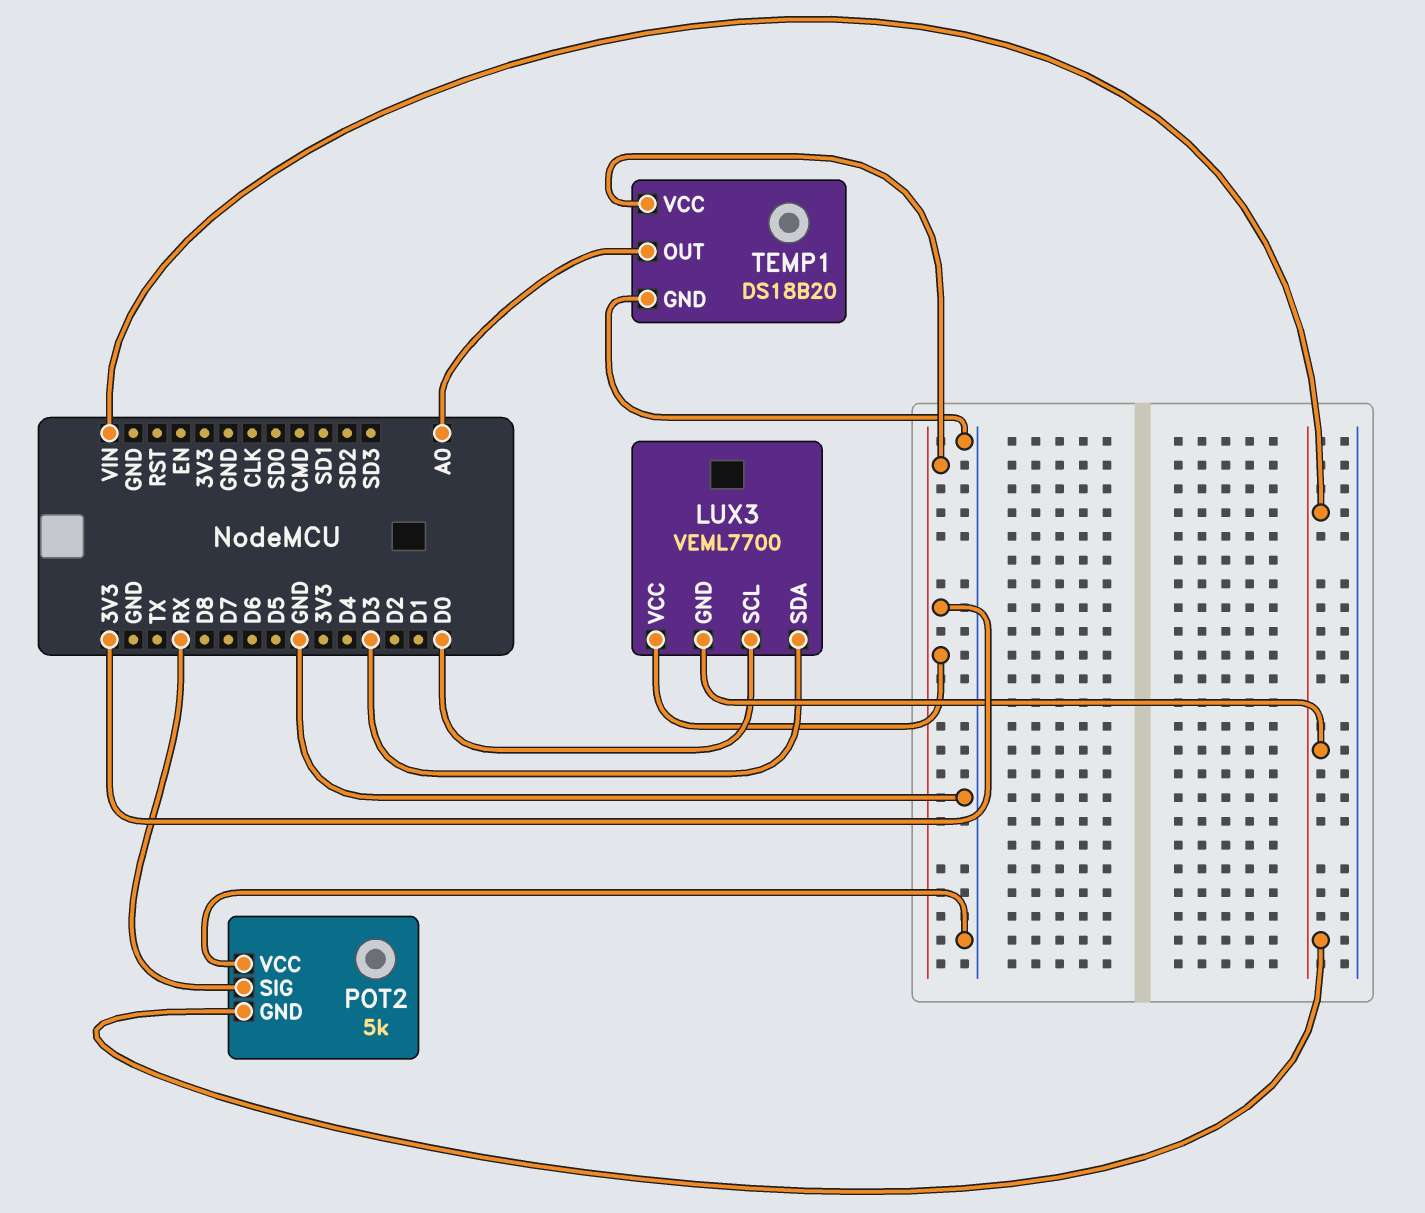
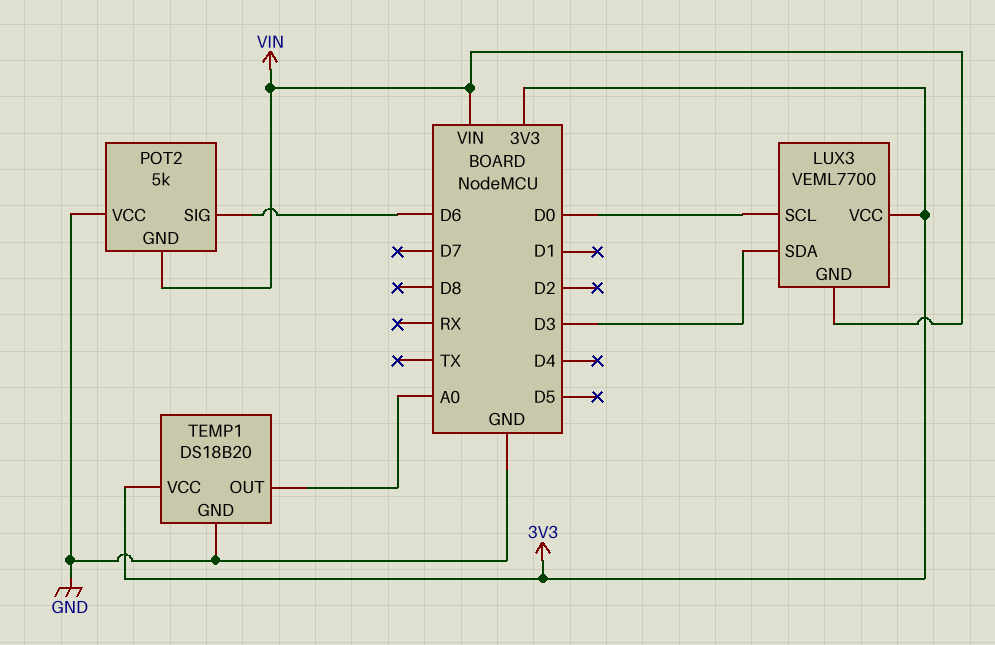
POT2 pin SIG: RX -> D6

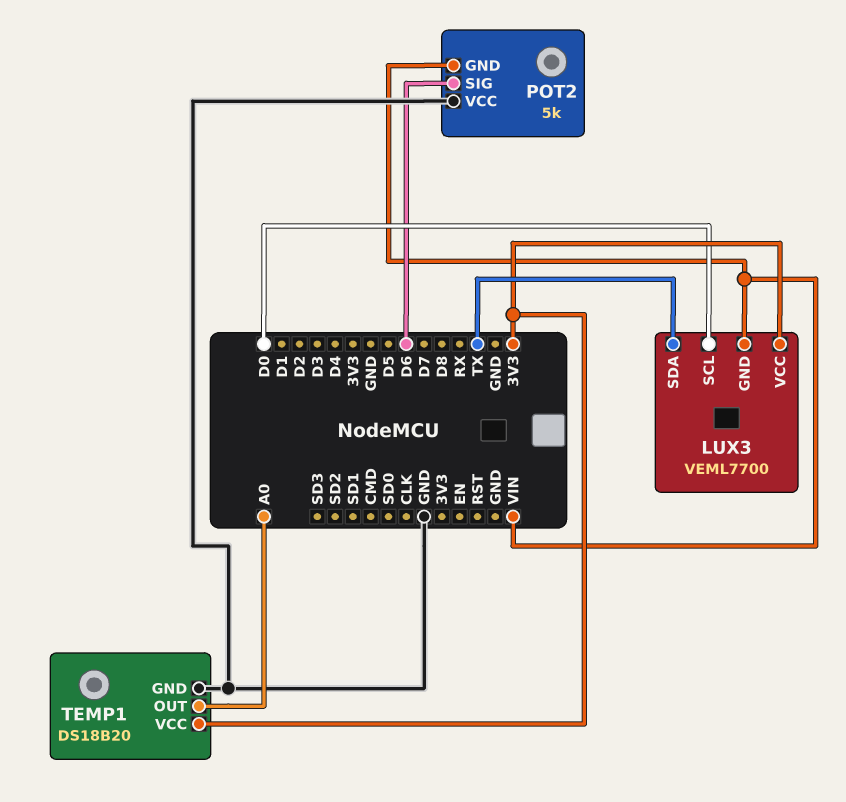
LUX3 pin SDA: D3 -> TX

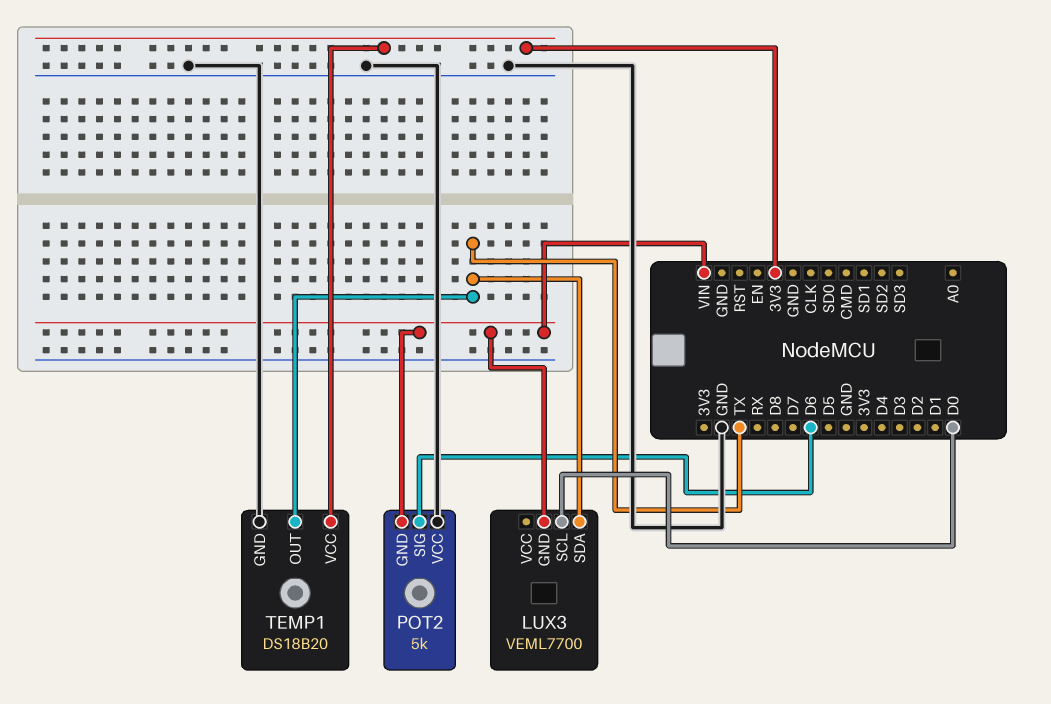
LUX3 pin VCC: 3V3 -> none
TEMP1 pin OUT: A0 -> TX

